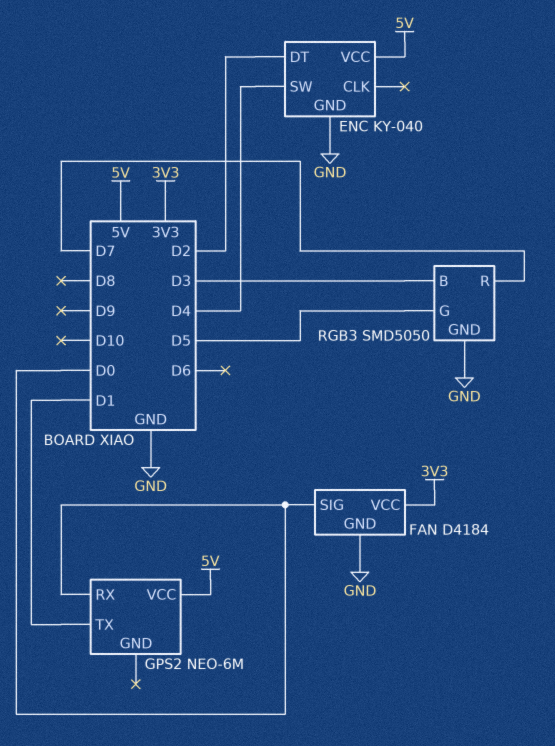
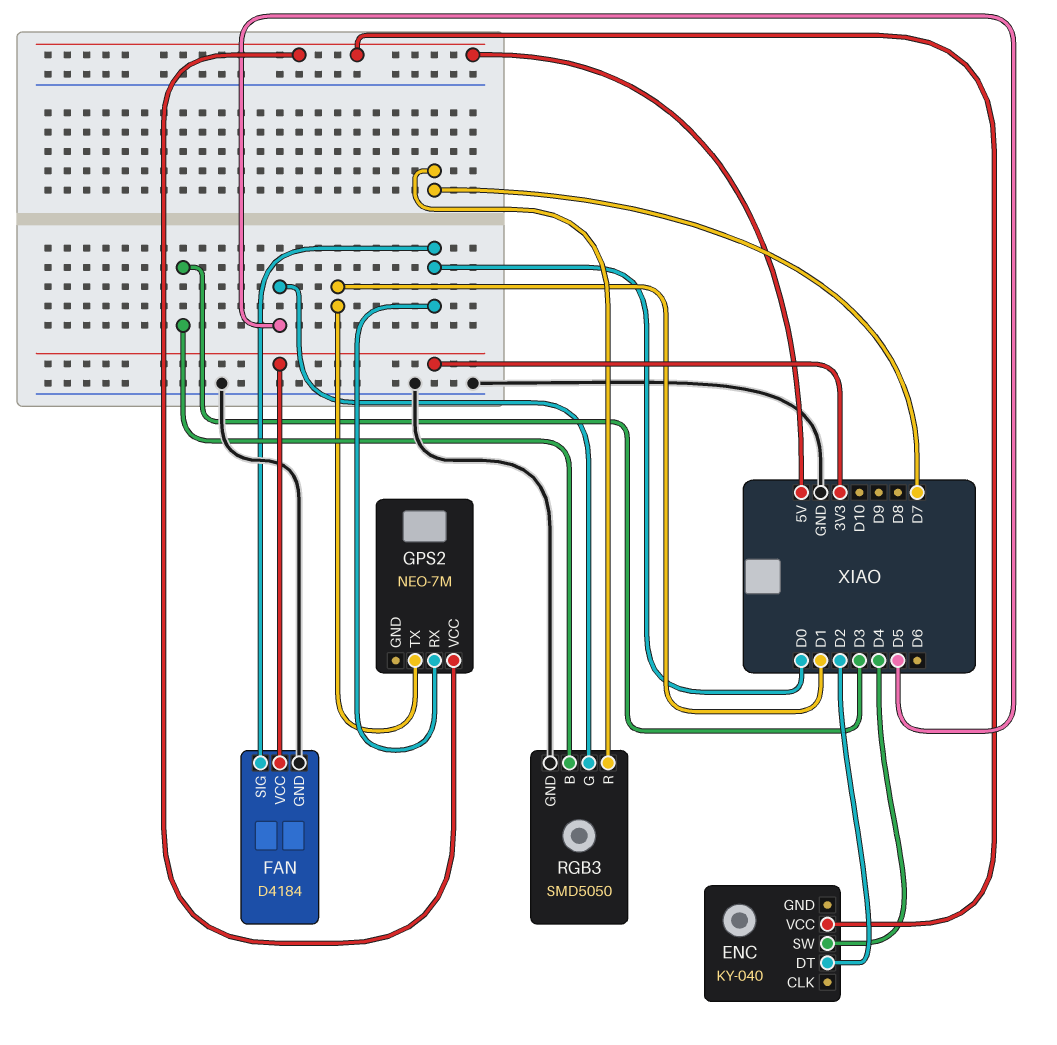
ENC pin GND: GND -> none
GPS2: NEO-6M -> NEO-7M

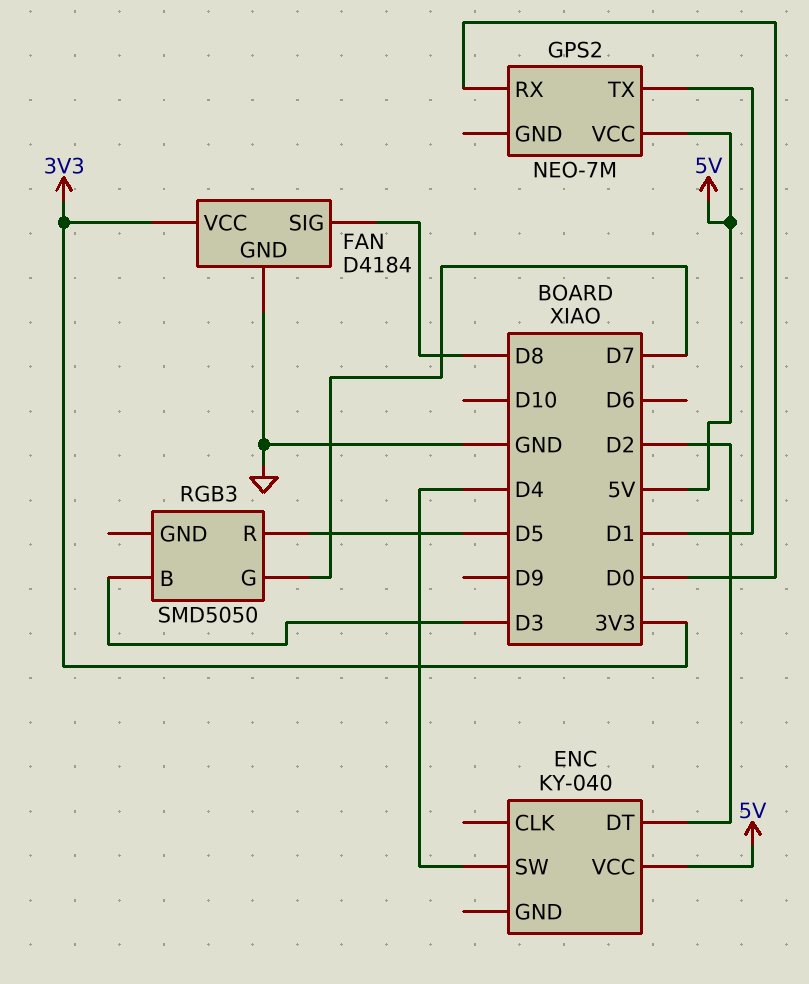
FAN pin SIG: D0 -> D8
RGB3 pin G: D5 -> D7
RGB3 pin GND: GND -> none
RGB3 pin R: D7 -> D5

